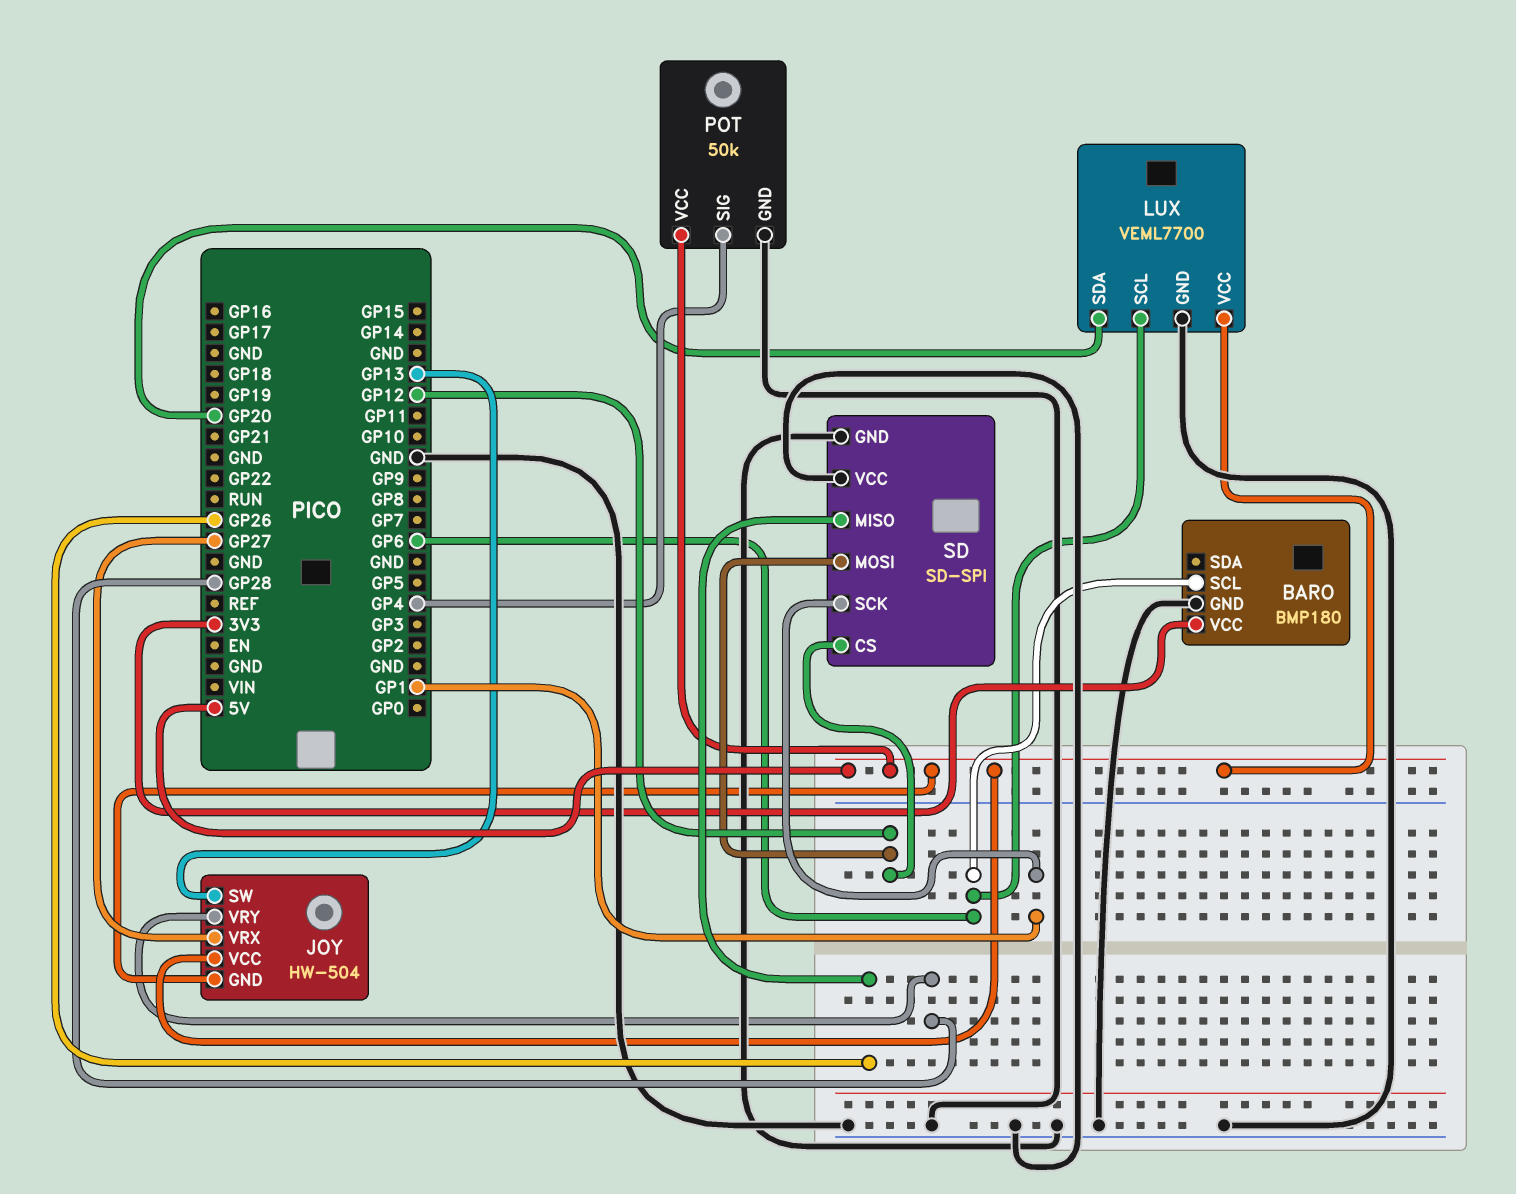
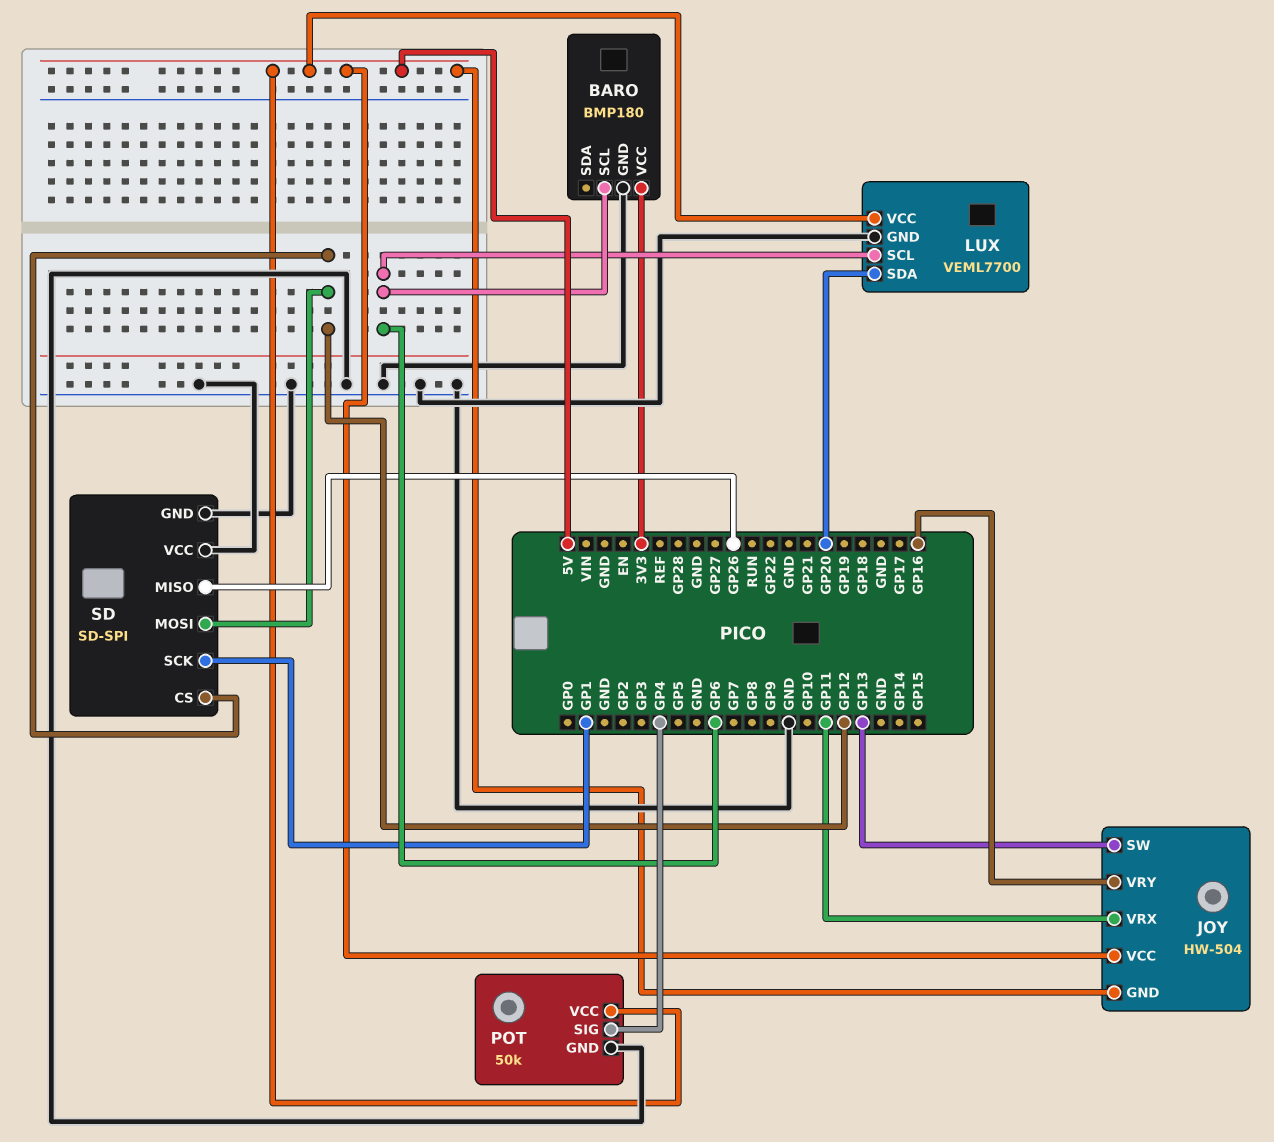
JOY pin VRX: GP27 -> GP11
JOY pin VRY: GP28 -> GP16

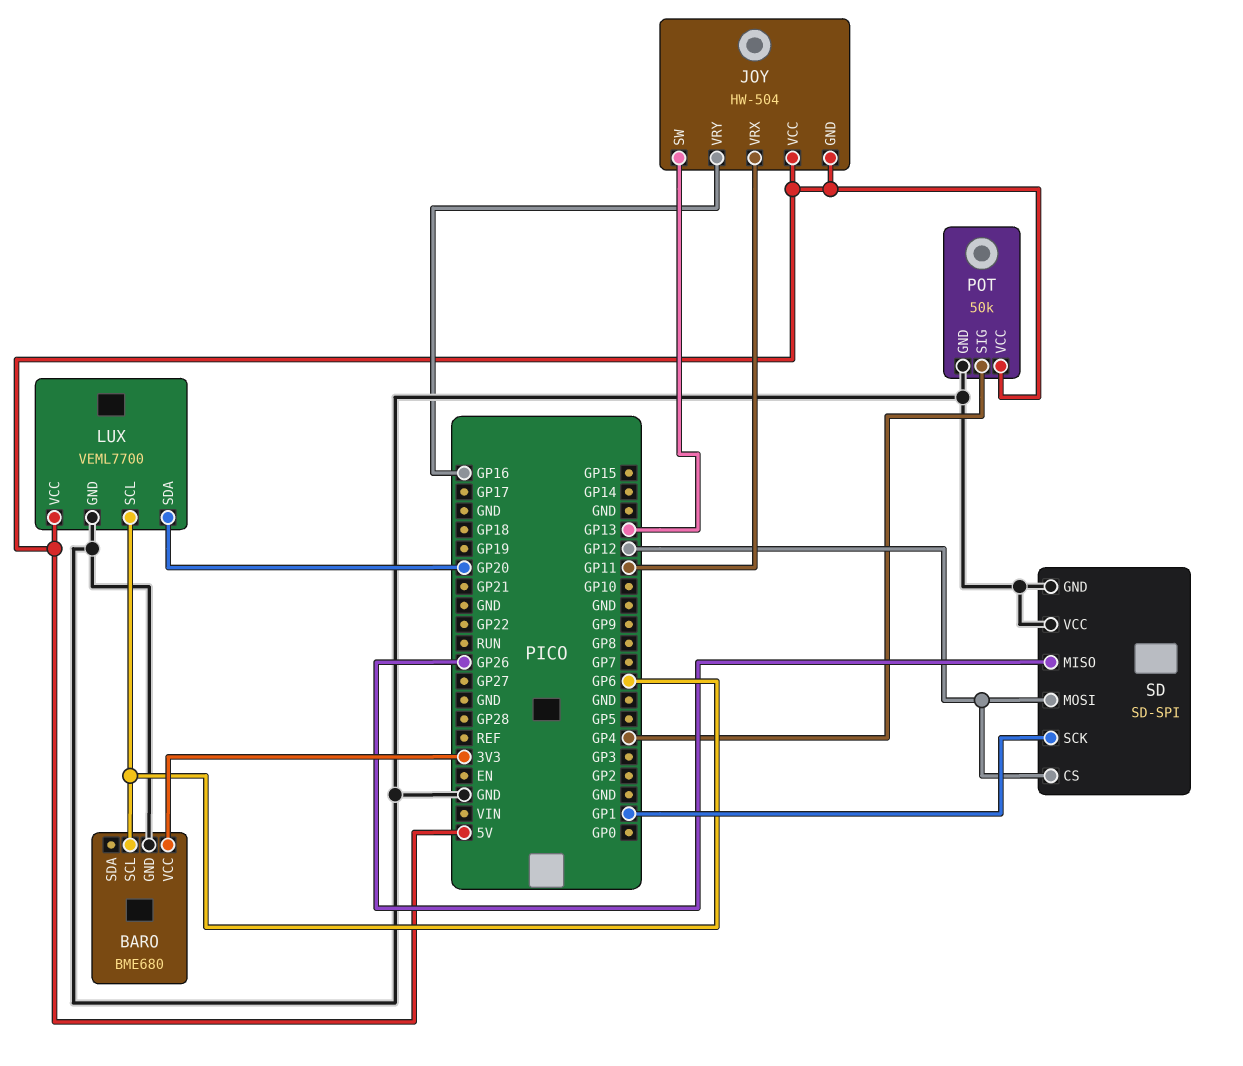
BARO: BMP180 -> BME680

